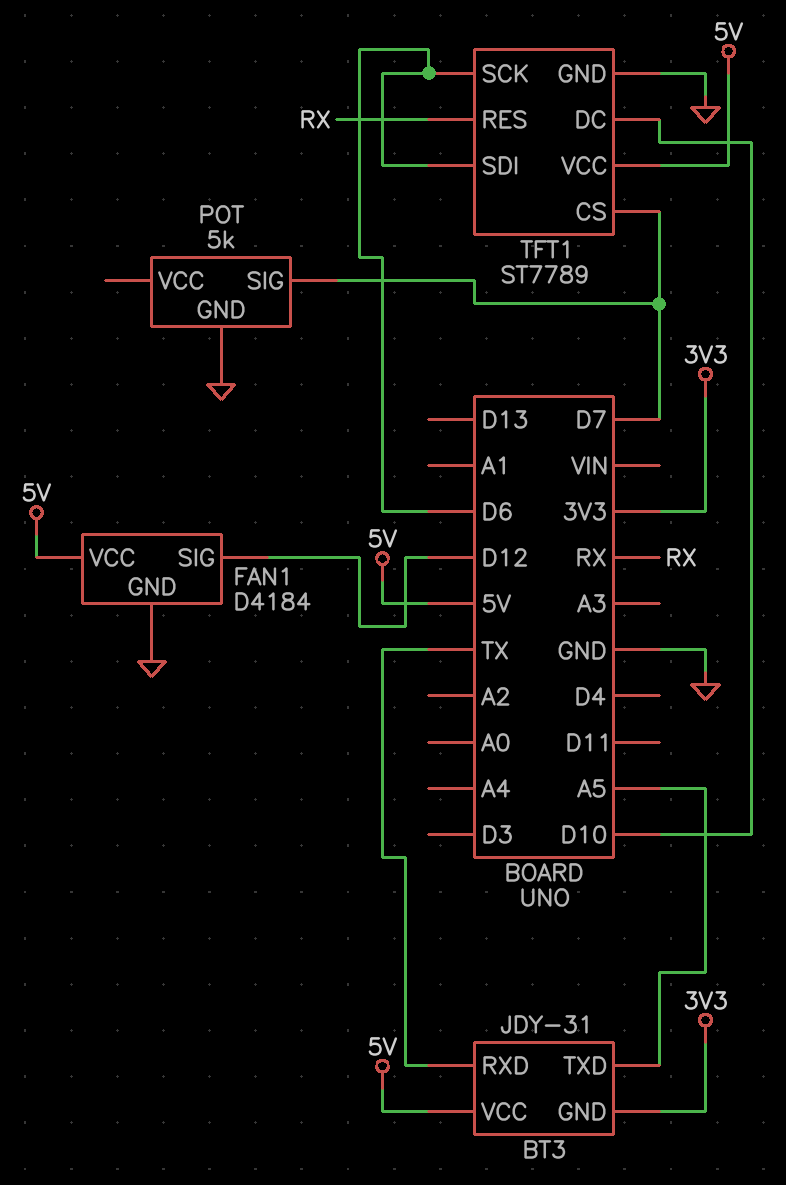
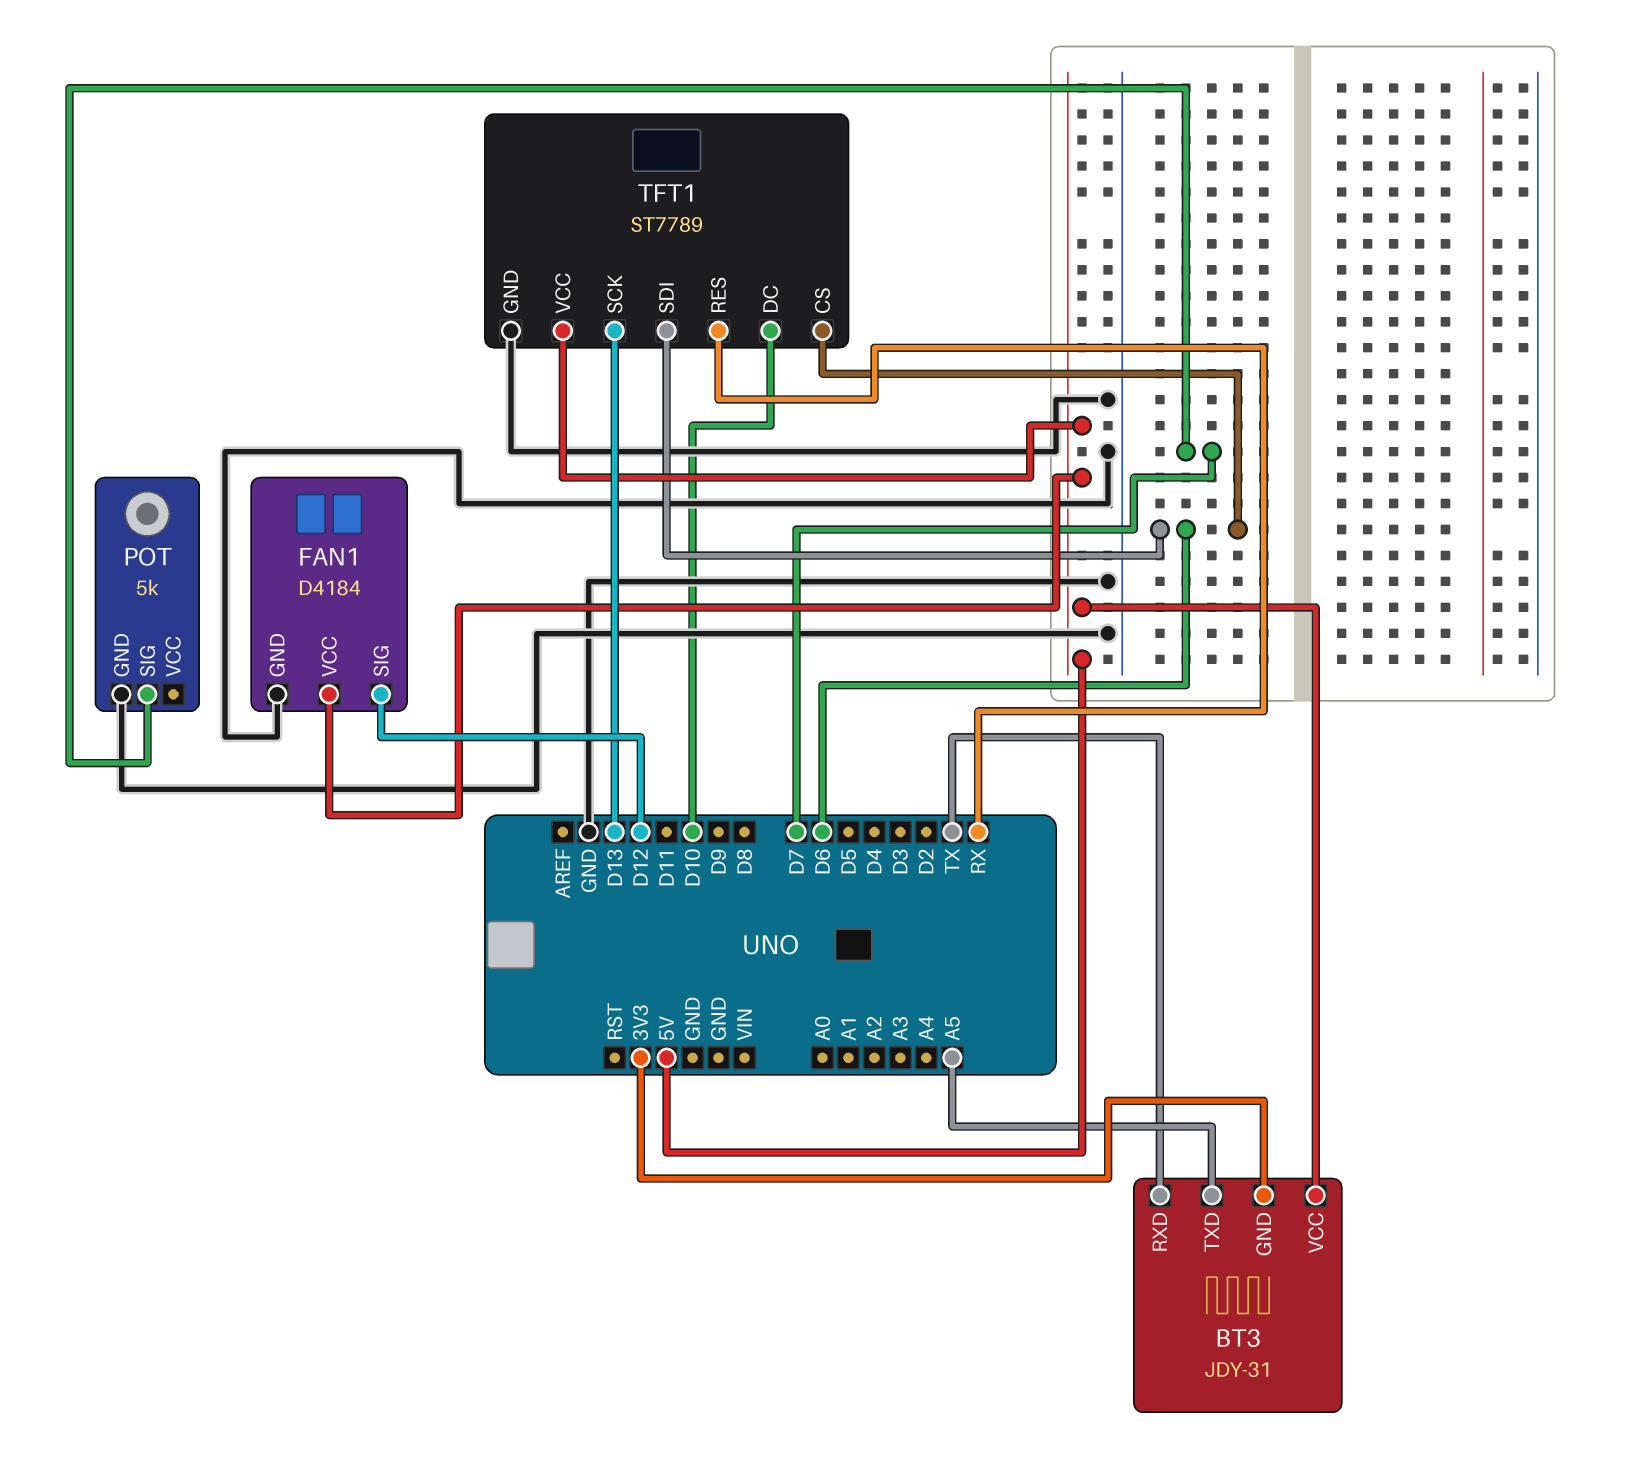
TFT1 pin CS: D7 -> D6
TFT1 pin SCK: D6 -> D13

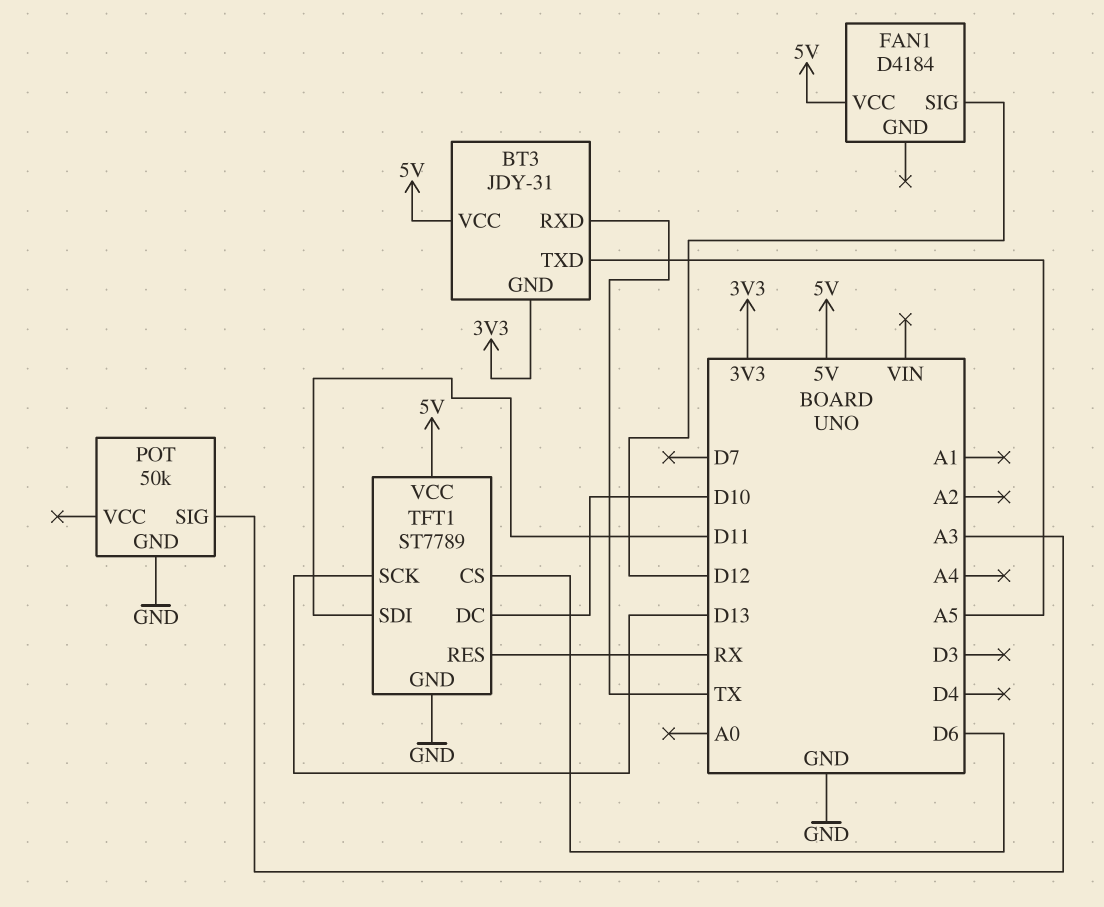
FAN1 pin GND: GND -> none
POT: 5k -> 50k
POT pin SIG: D7 -> A3
TFT1 pin SDI: D6 -> D11

